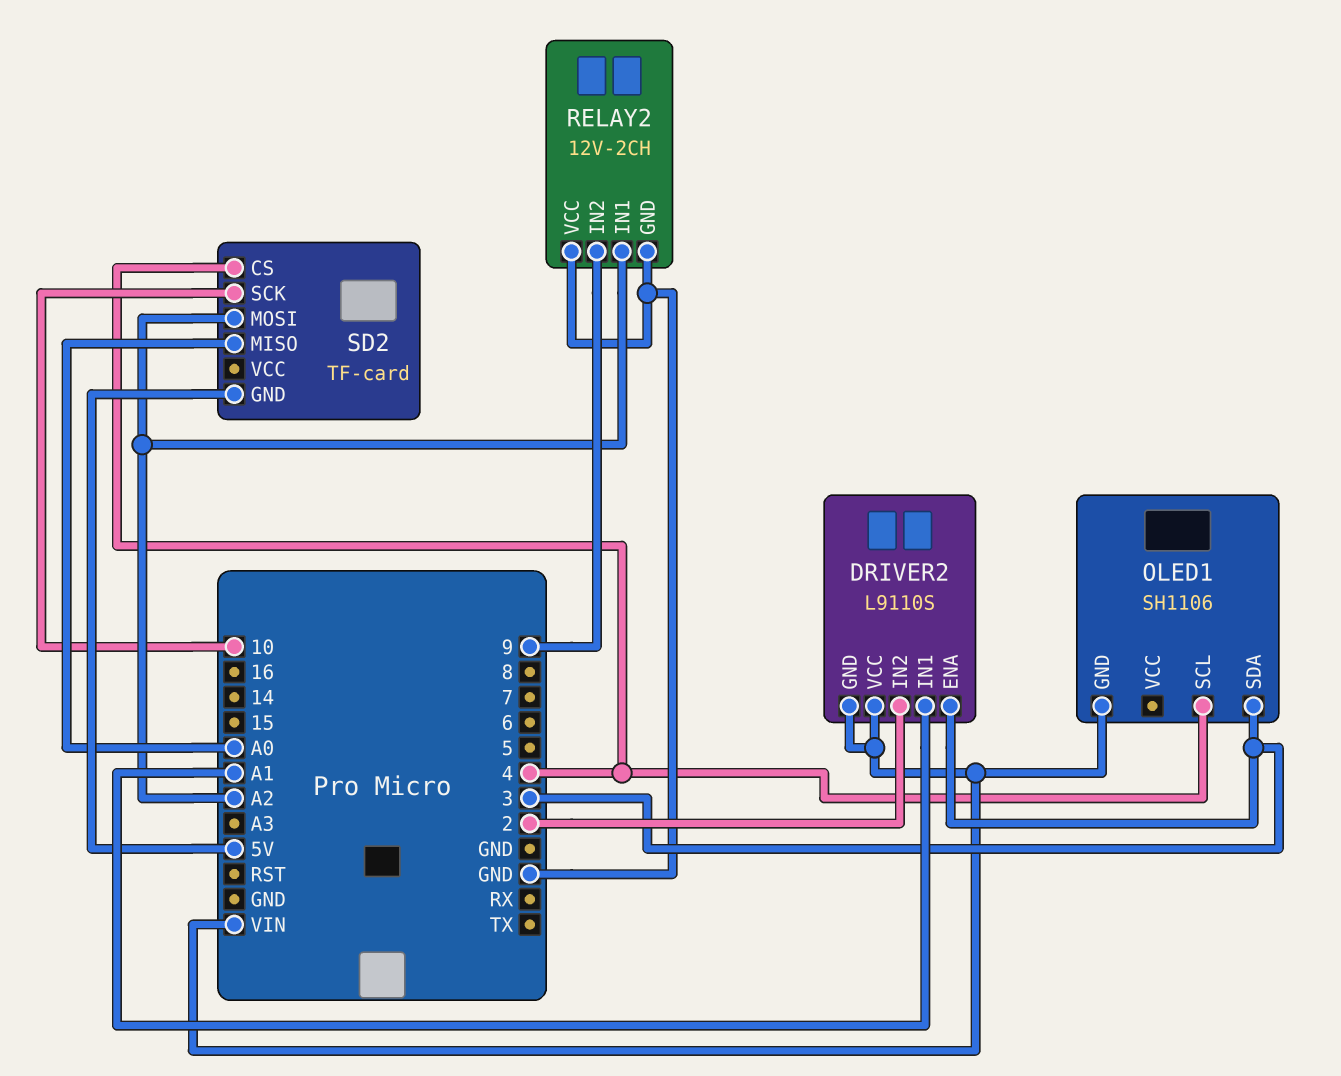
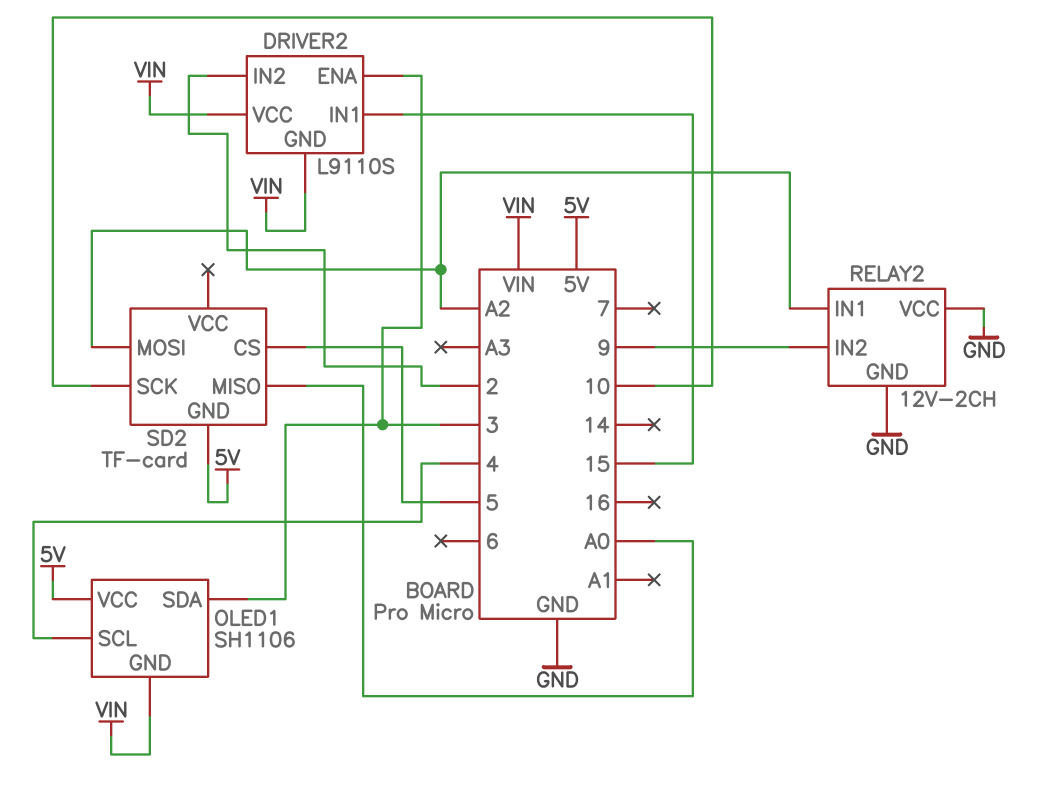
DRIVER2 pin IN1: A1 -> 15
OLED1 pin VCC: none -> 5V
SD2 pin CS: 4 -> 5

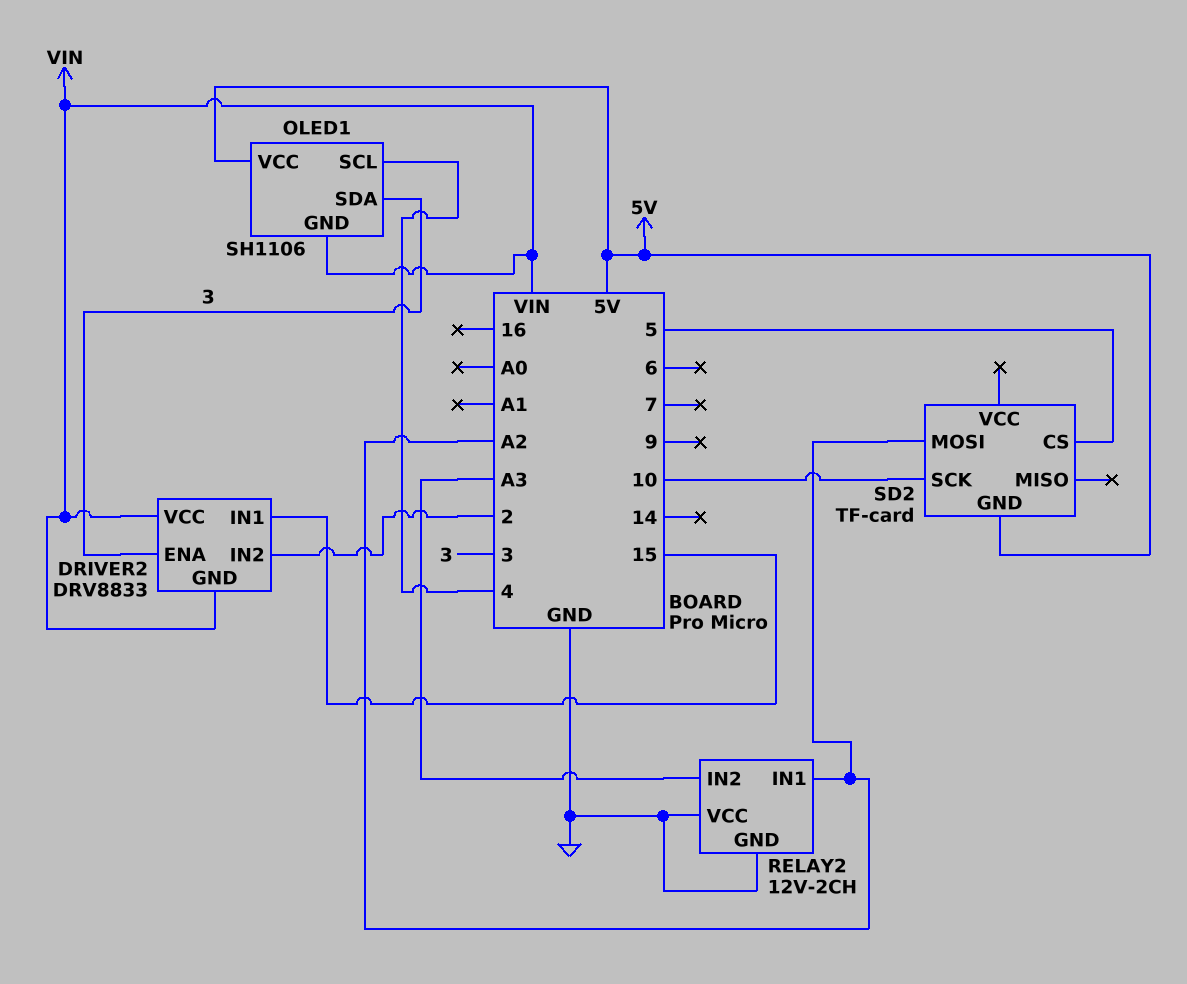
DRIVER2: L9110S -> DRV8833
RELAY2 pin IN2: 9 -> A3
SD2 pin MISO: A0 -> none

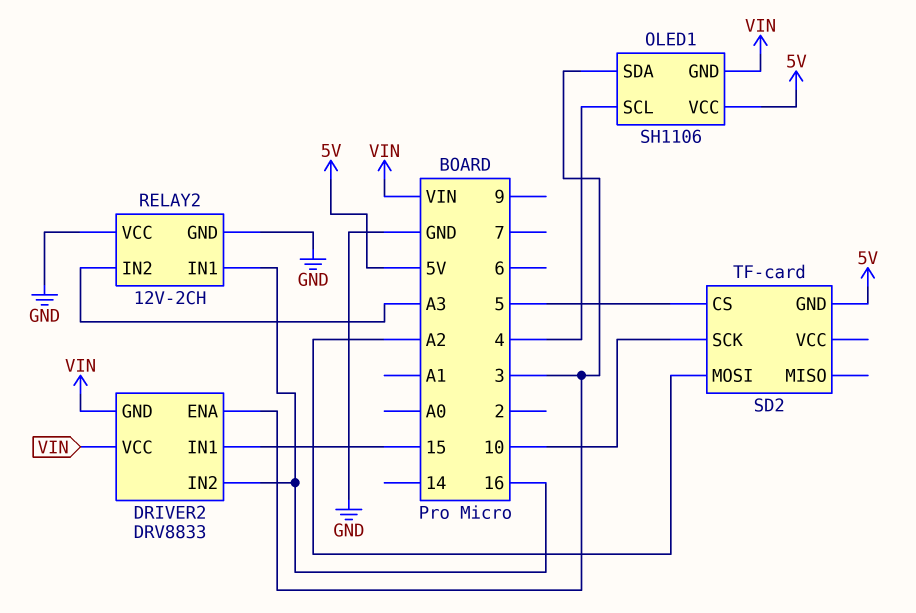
DRIVER2 pin IN2: 2 -> 16
RELAY2 pin IN1: A2 -> 16

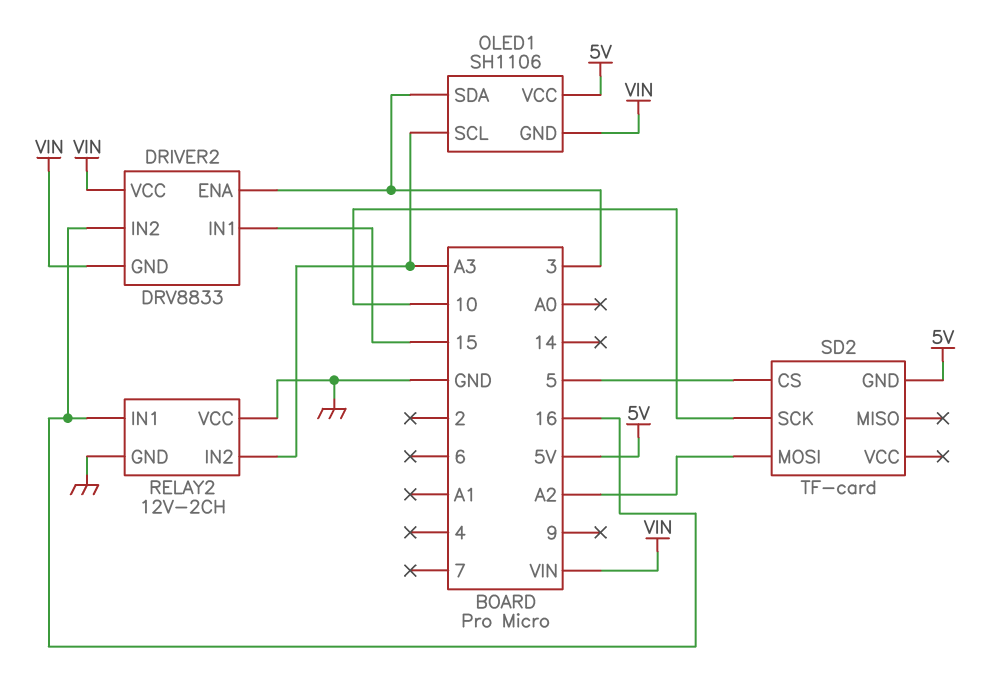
OLED1 pin SCL: 4 -> A3

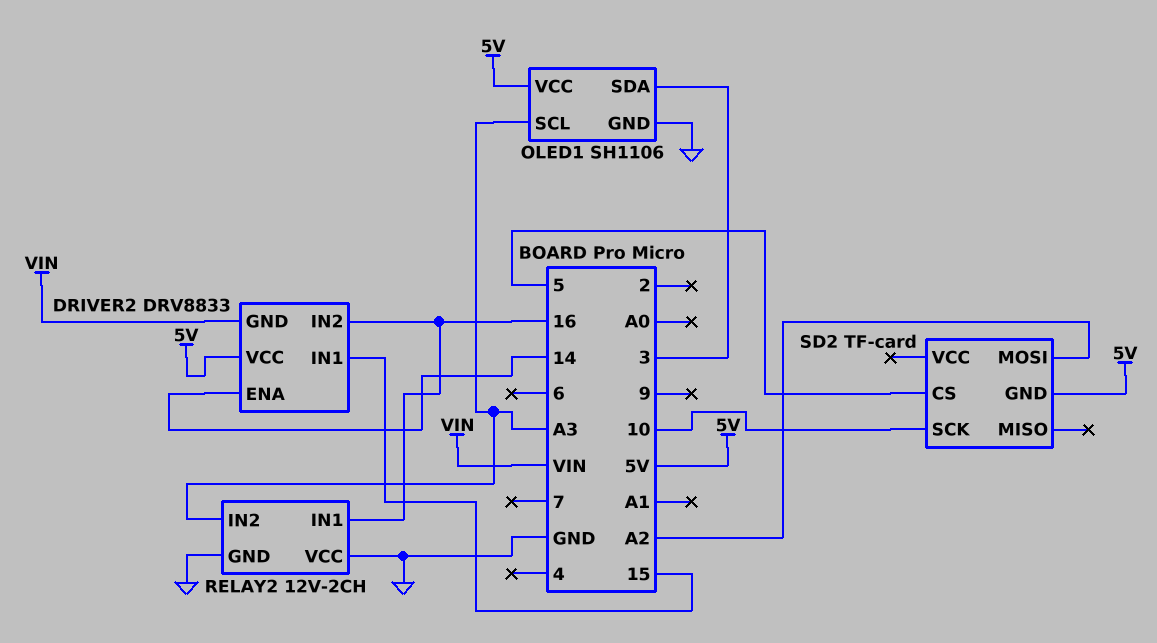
DRIVER2 pin ENA: 3 -> 14
DRIVER2 pin VCC: VIN -> 5V
OLED1 pin GND: VIN -> GND

